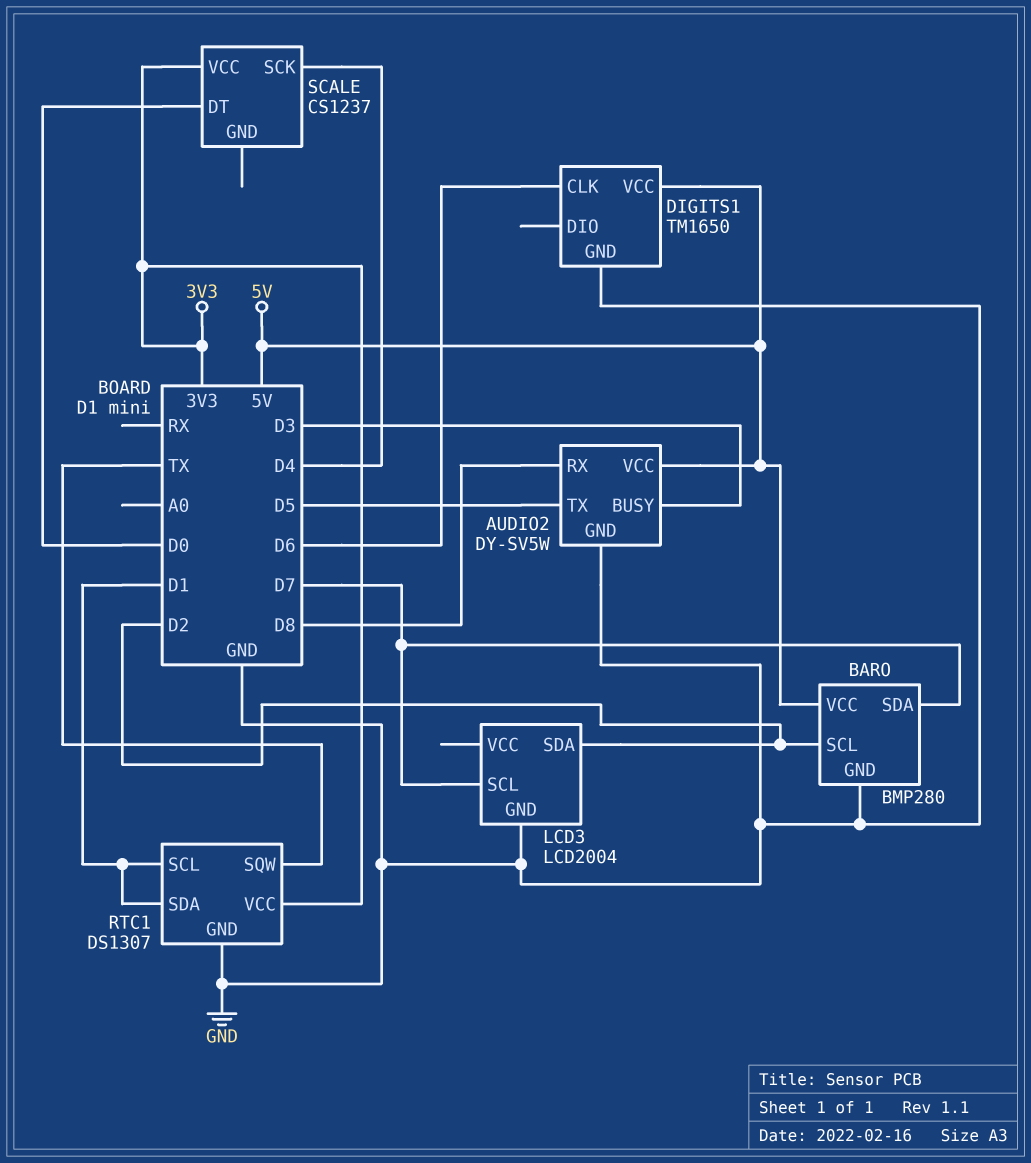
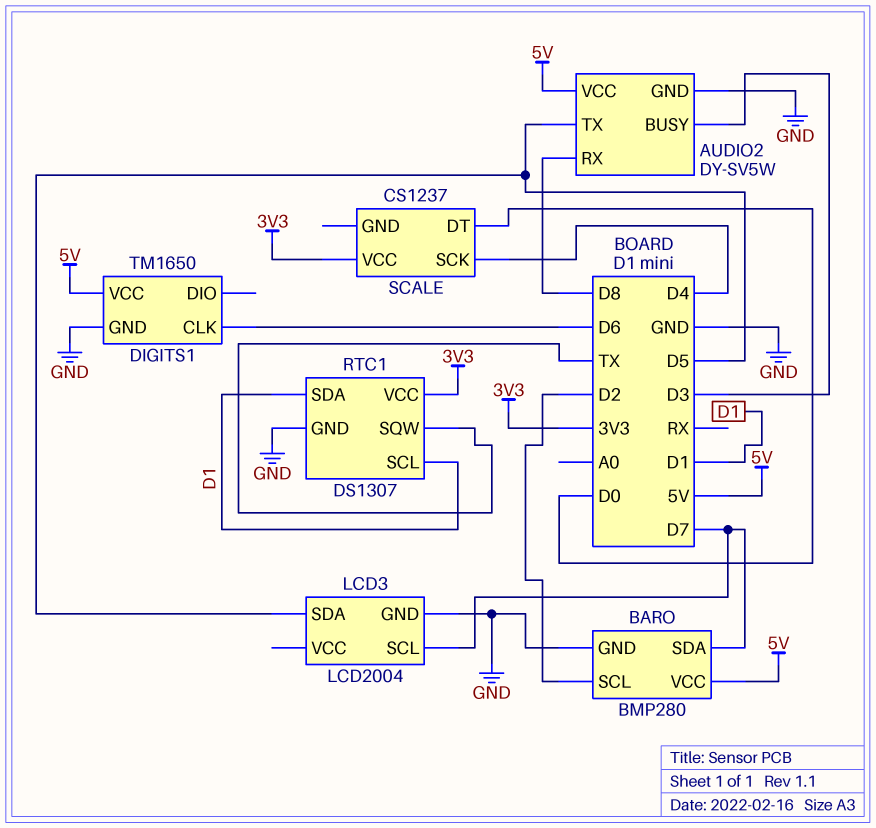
LCD3 pin SDA: D2 -> D5

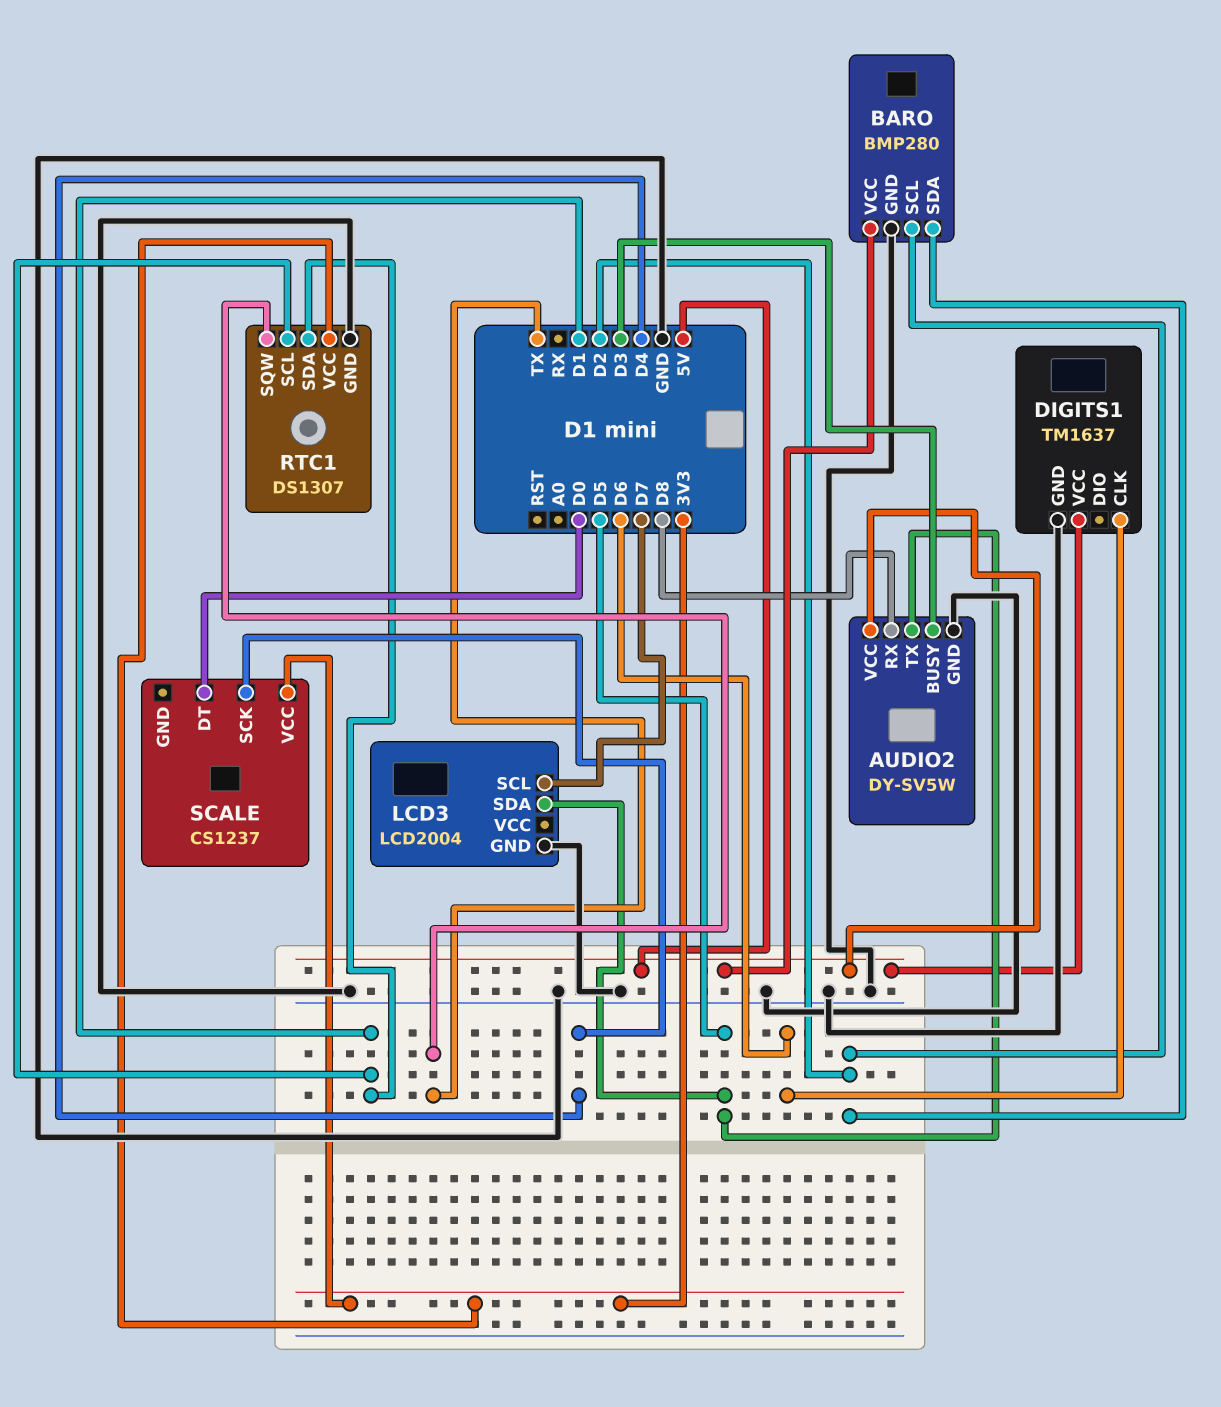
BARO pin SDA: D7 -> D2
DIGITS1: TM1650 -> TM1637

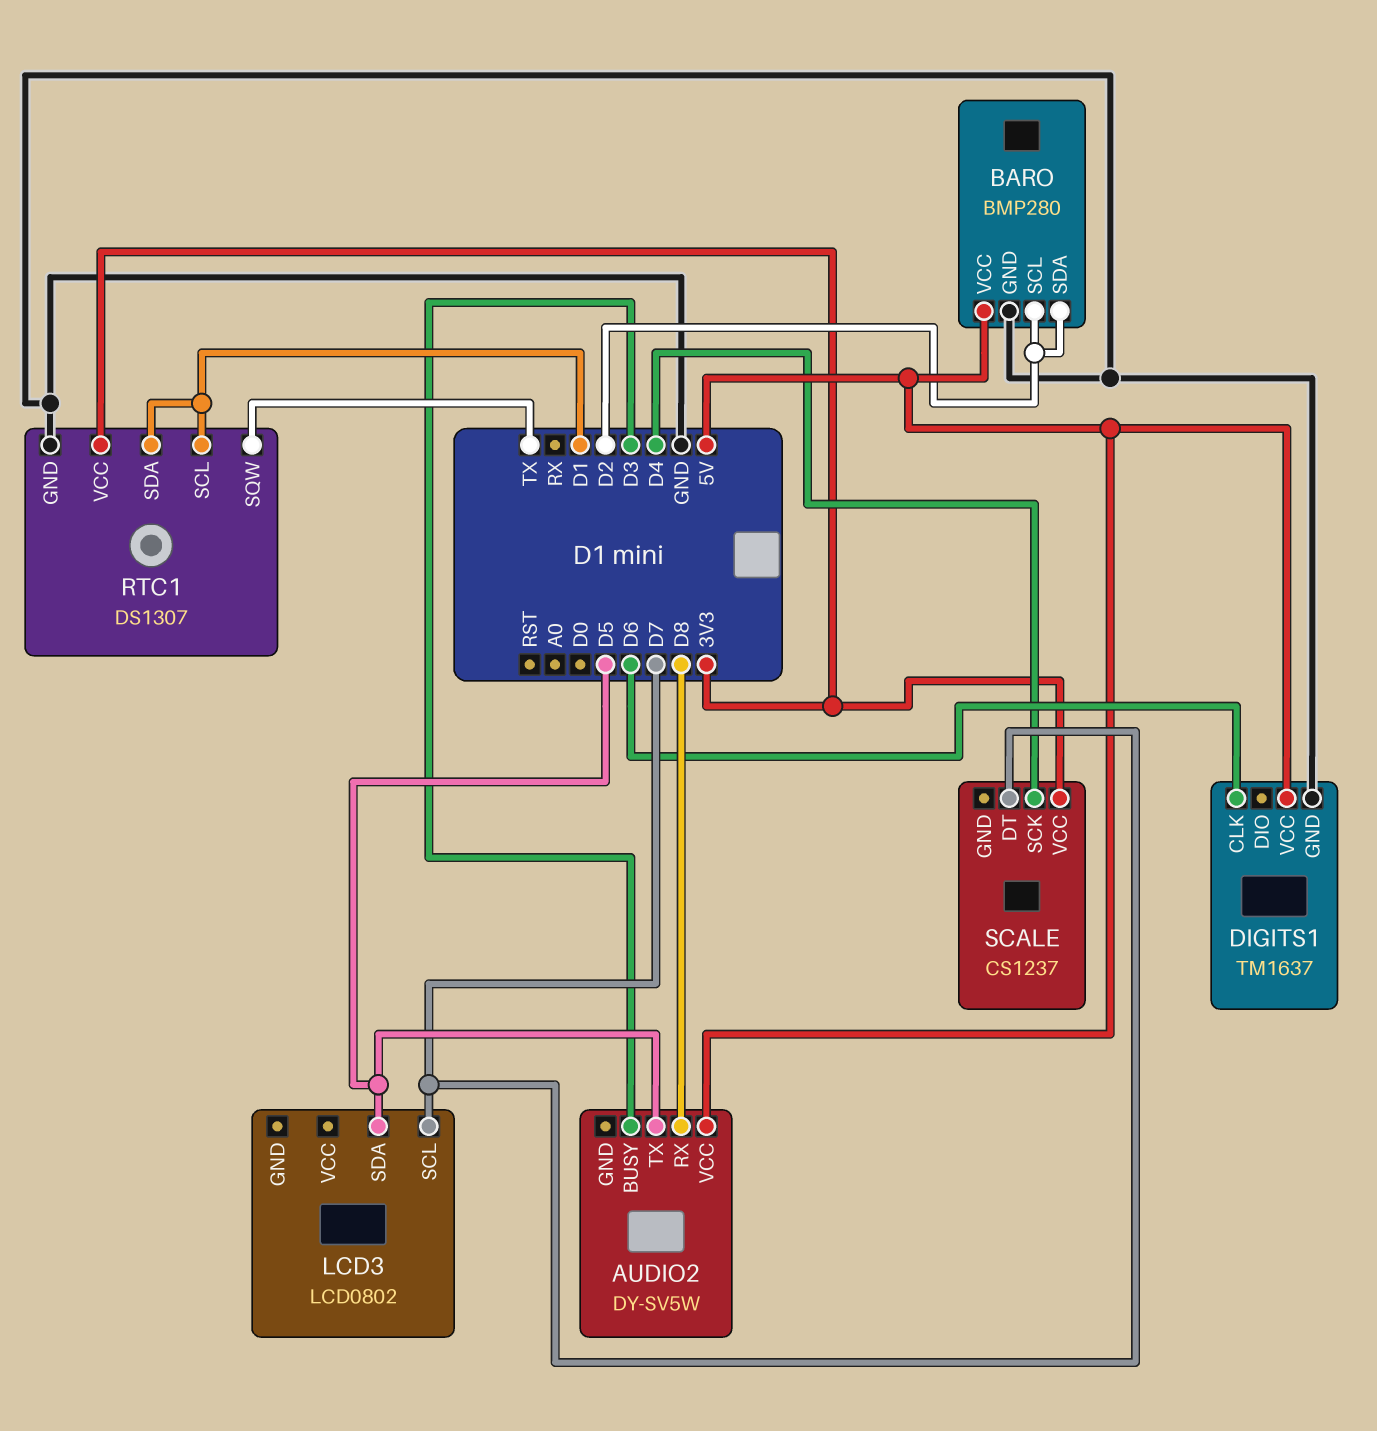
AUDIO2 pin GND: GND -> none
LCD3: LCD2004 -> LCD0802
LCD3 pin GND: GND -> none
SCALE pin DT: D0 -> D7

